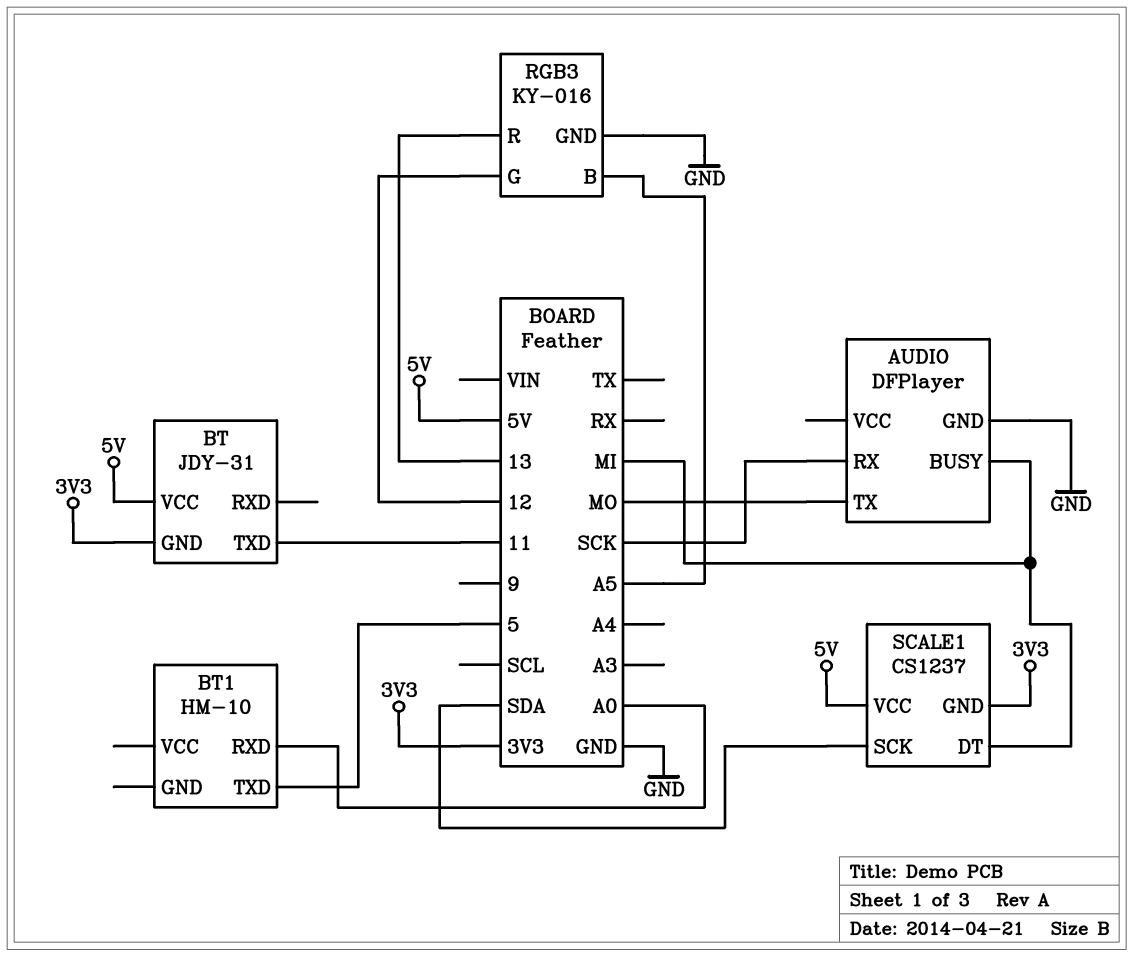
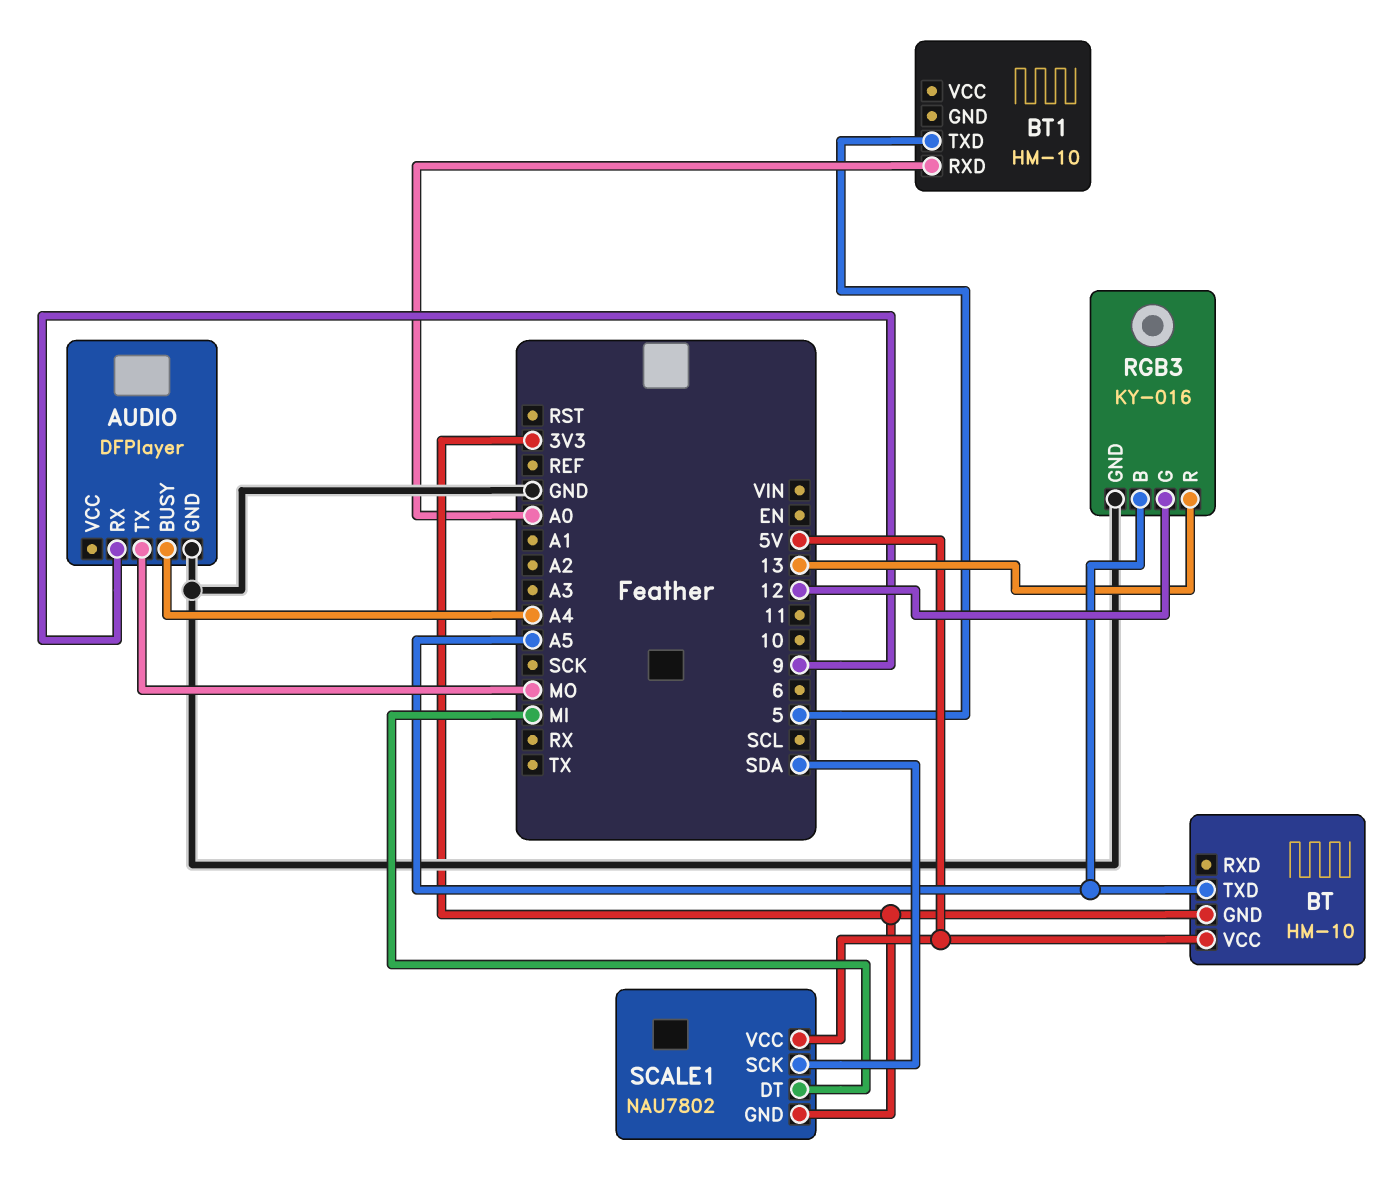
AUDIO pin BUSY: MI -> A4
AUDIO pin RX: SCK -> 9
BT: JDY-31 -> HM-10
BT pin TXD: 11 -> A5
SCALE1: CS1237 -> NAU7802

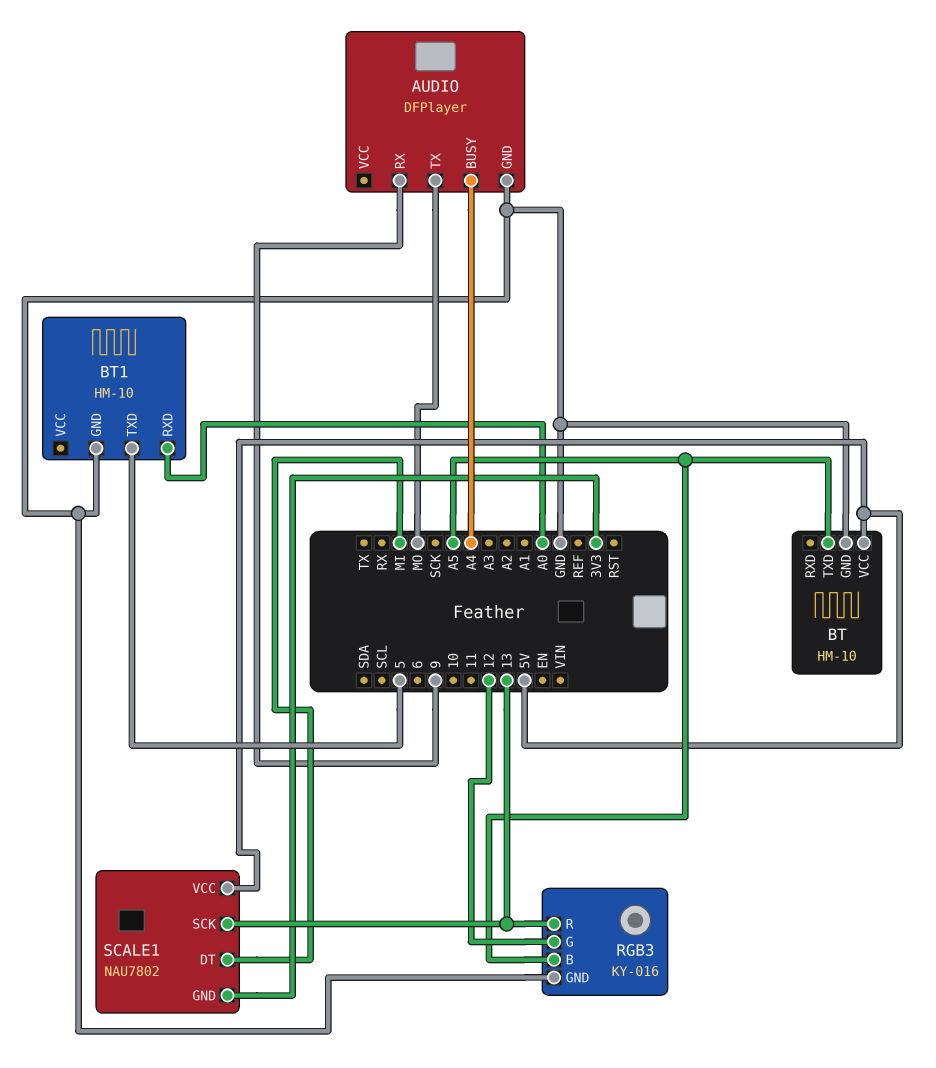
BT pin GND: 3V3 -> GND
BT1 pin GND: none -> GND
SCALE1 pin SCK: SDA -> 13

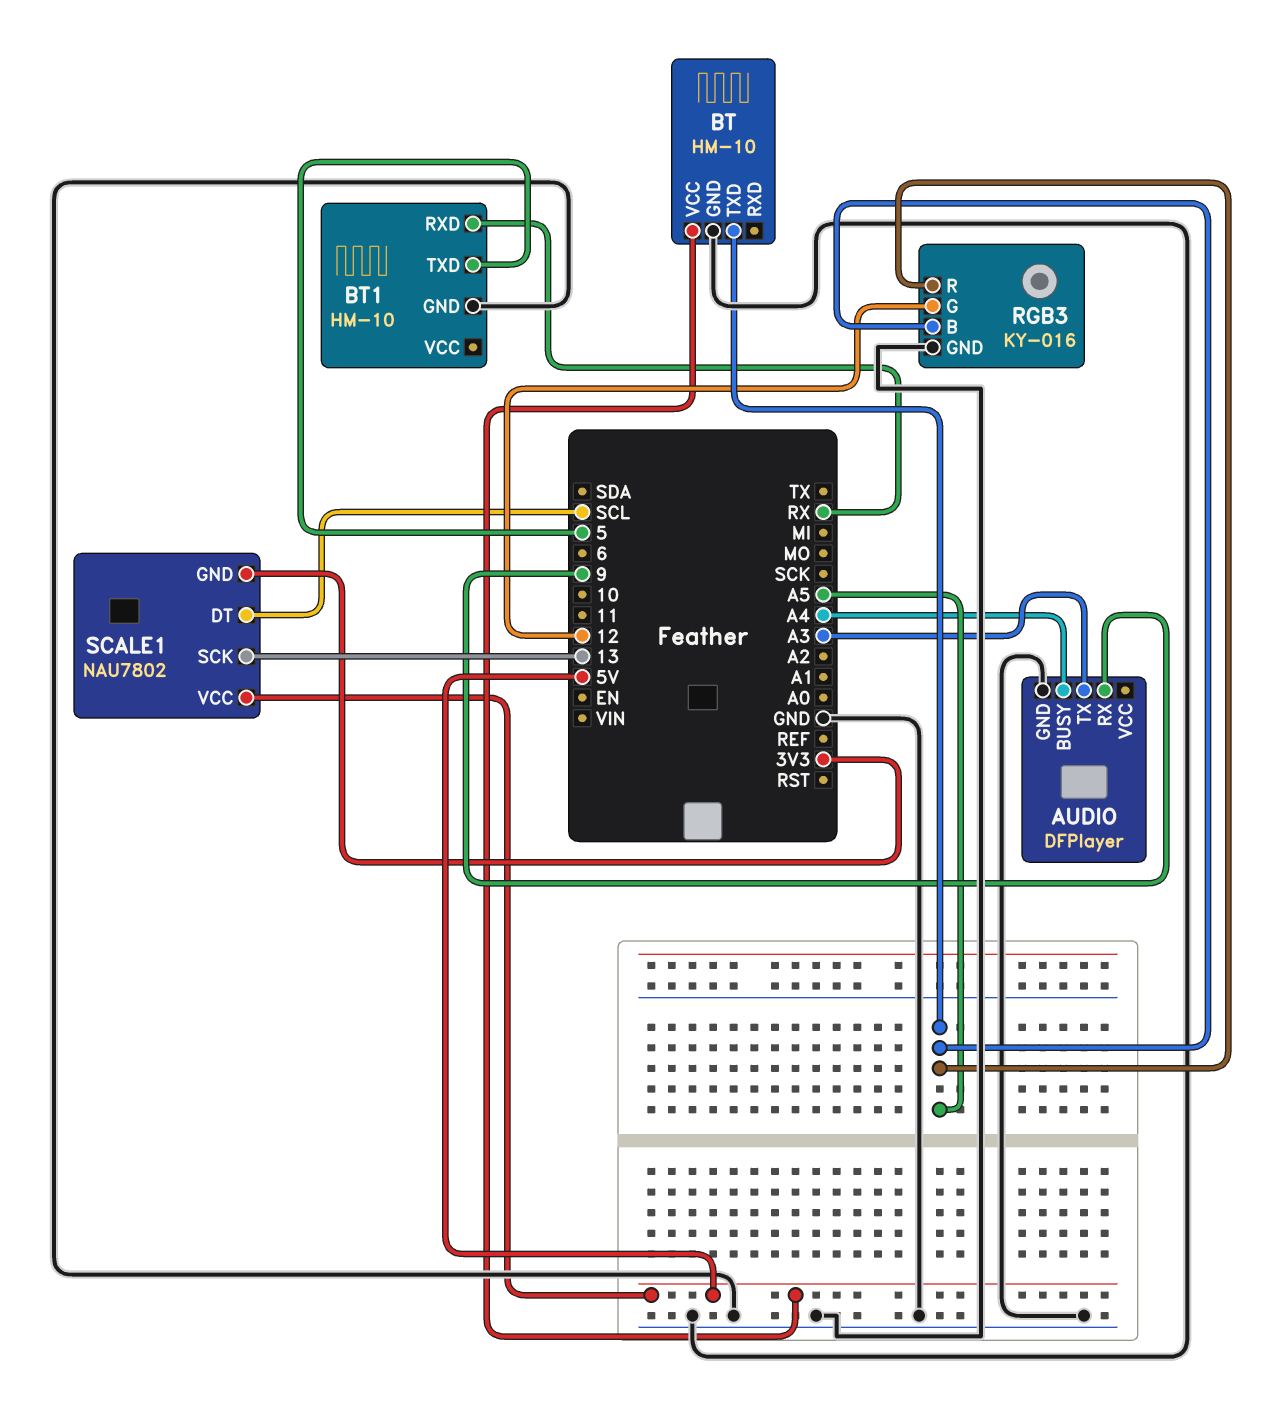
AUDIO pin TX: MO -> A3
BT1 pin RXD: A0 -> RX
RGB3 pin R: 13 -> A5
SCALE1 pin DT: MI -> SCL

